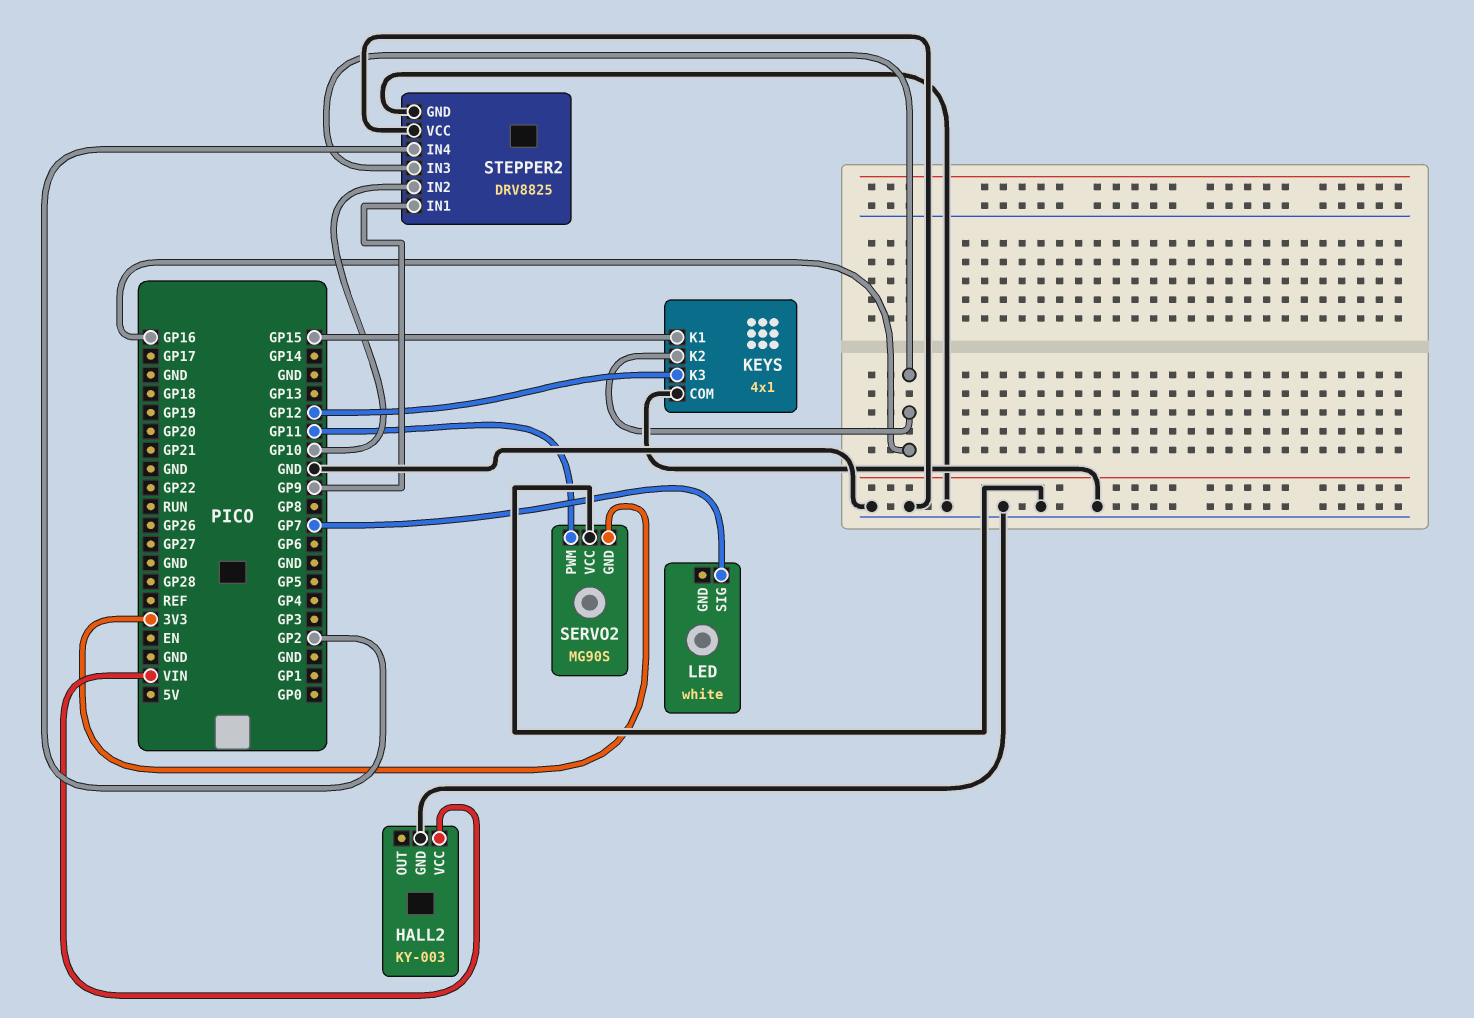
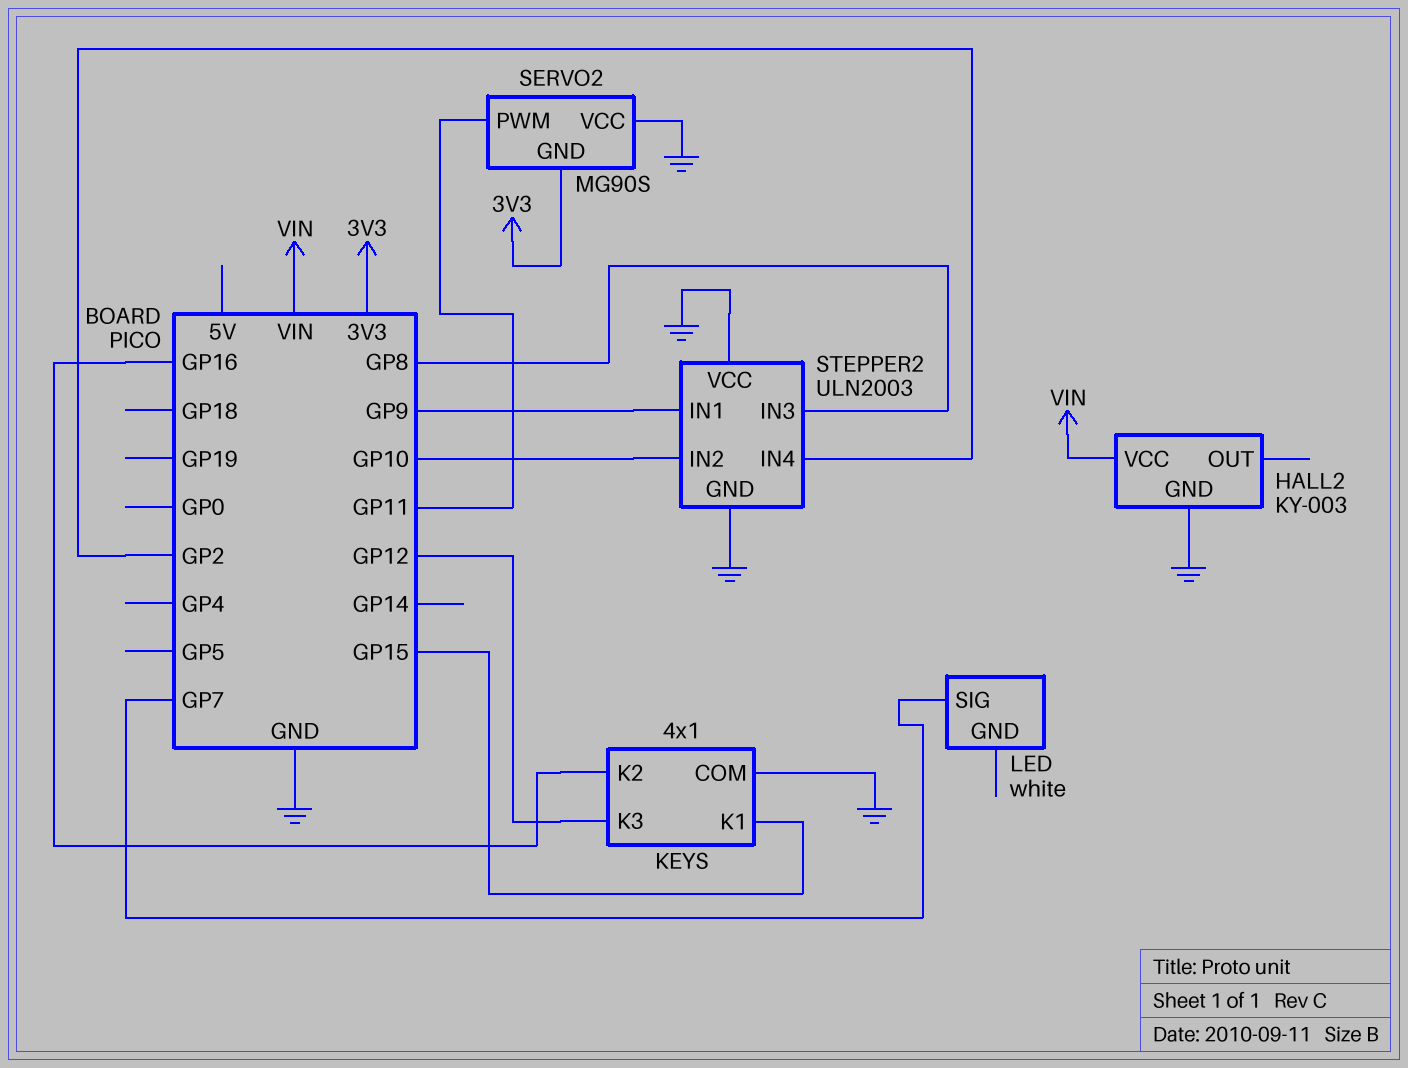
STEPPER2: DRV8825 -> ULN2003
STEPPER2 pin IN3: GP16 -> GP8

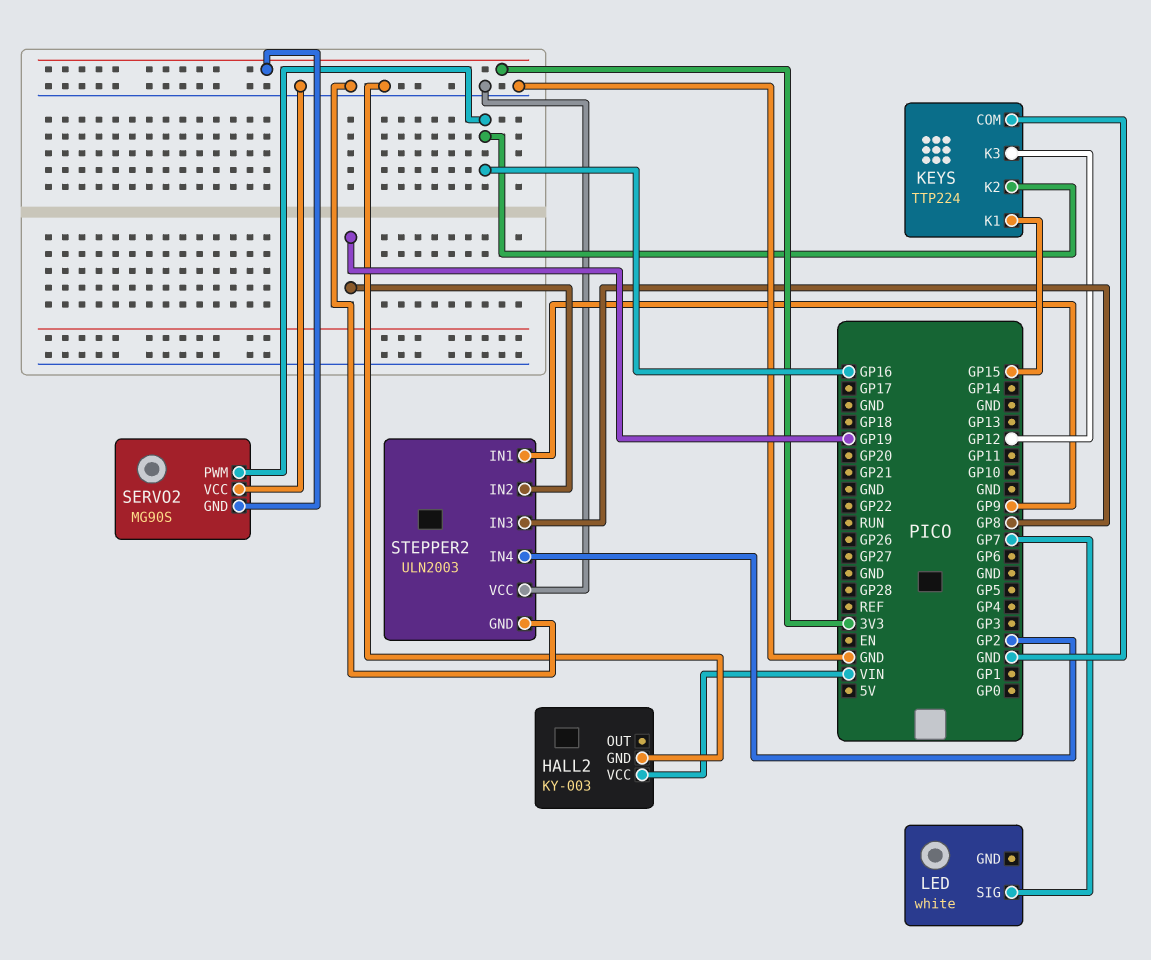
KEYS: 4x1 -> TTP224
SERVO2 pin PWM: GP11 -> GP16
STEPPER2 pin IN2: GP10 -> GP19

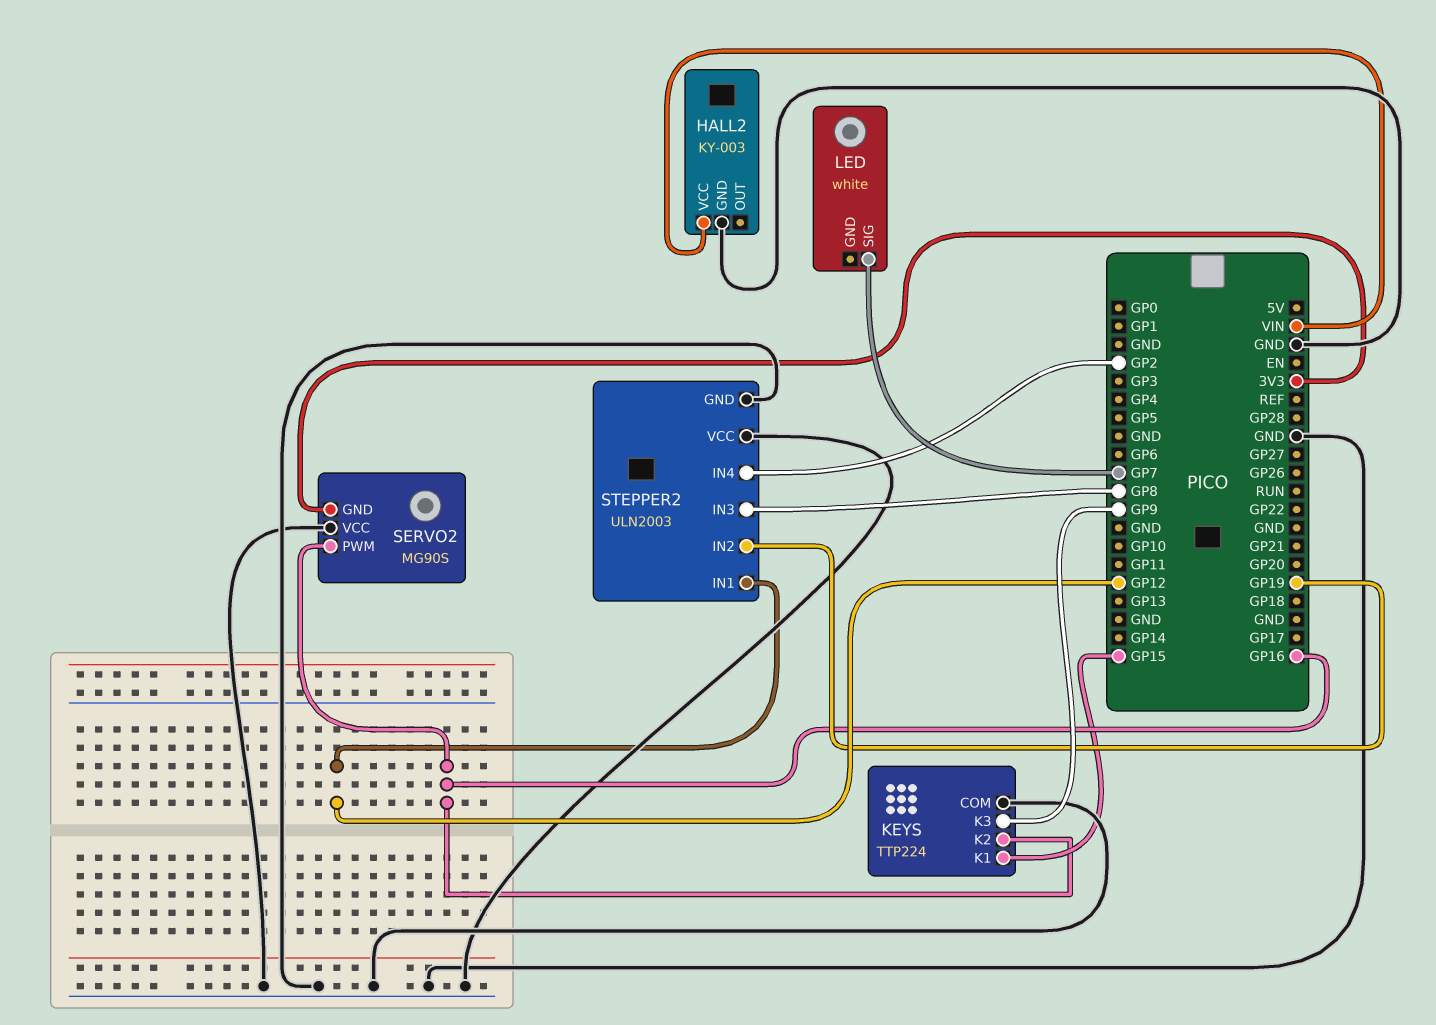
KEYS pin K3: GP12 -> GP9
STEPPER2 pin IN1: GP9 -> GP12

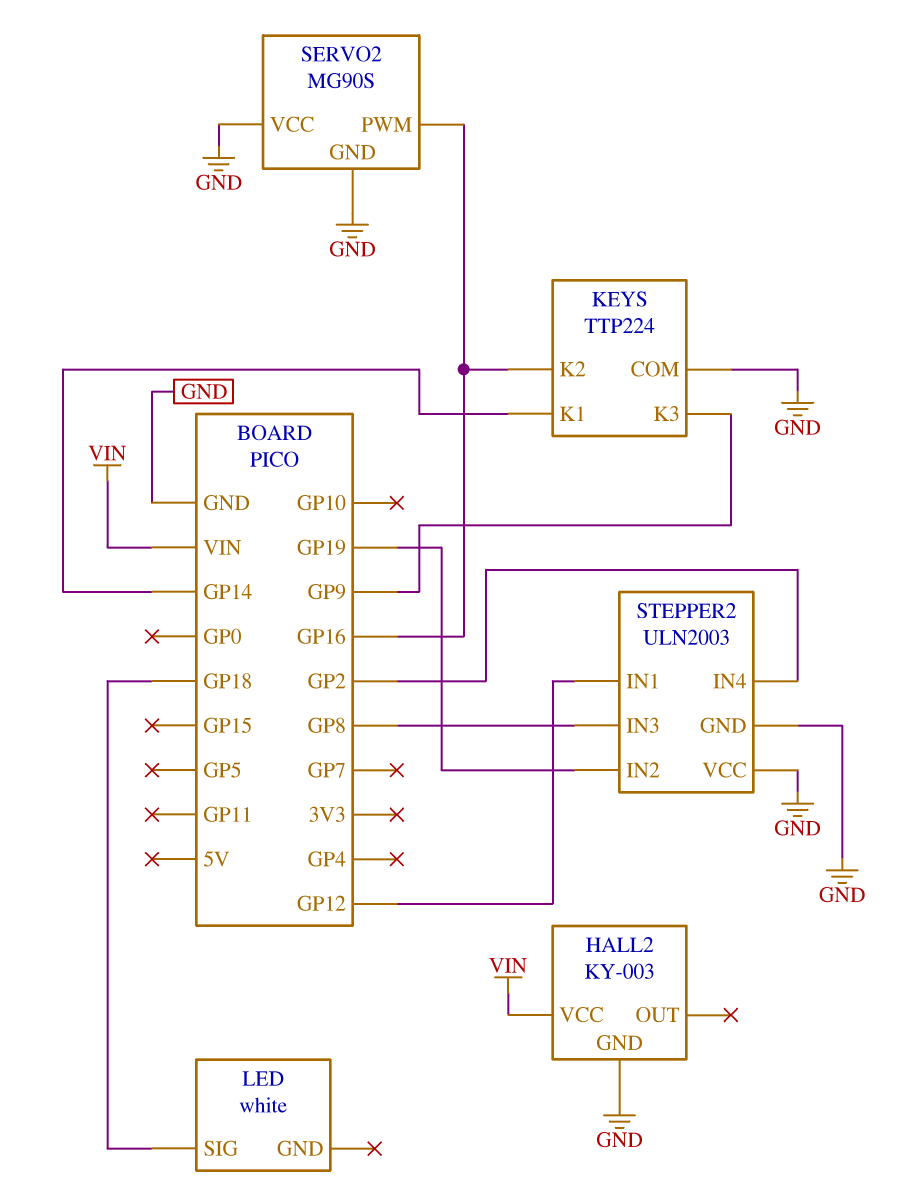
KEYS pin K1: GP15 -> GP14
LED pin SIG: GP7 -> GP18
SERVO2 pin GND: 3V3 -> GND

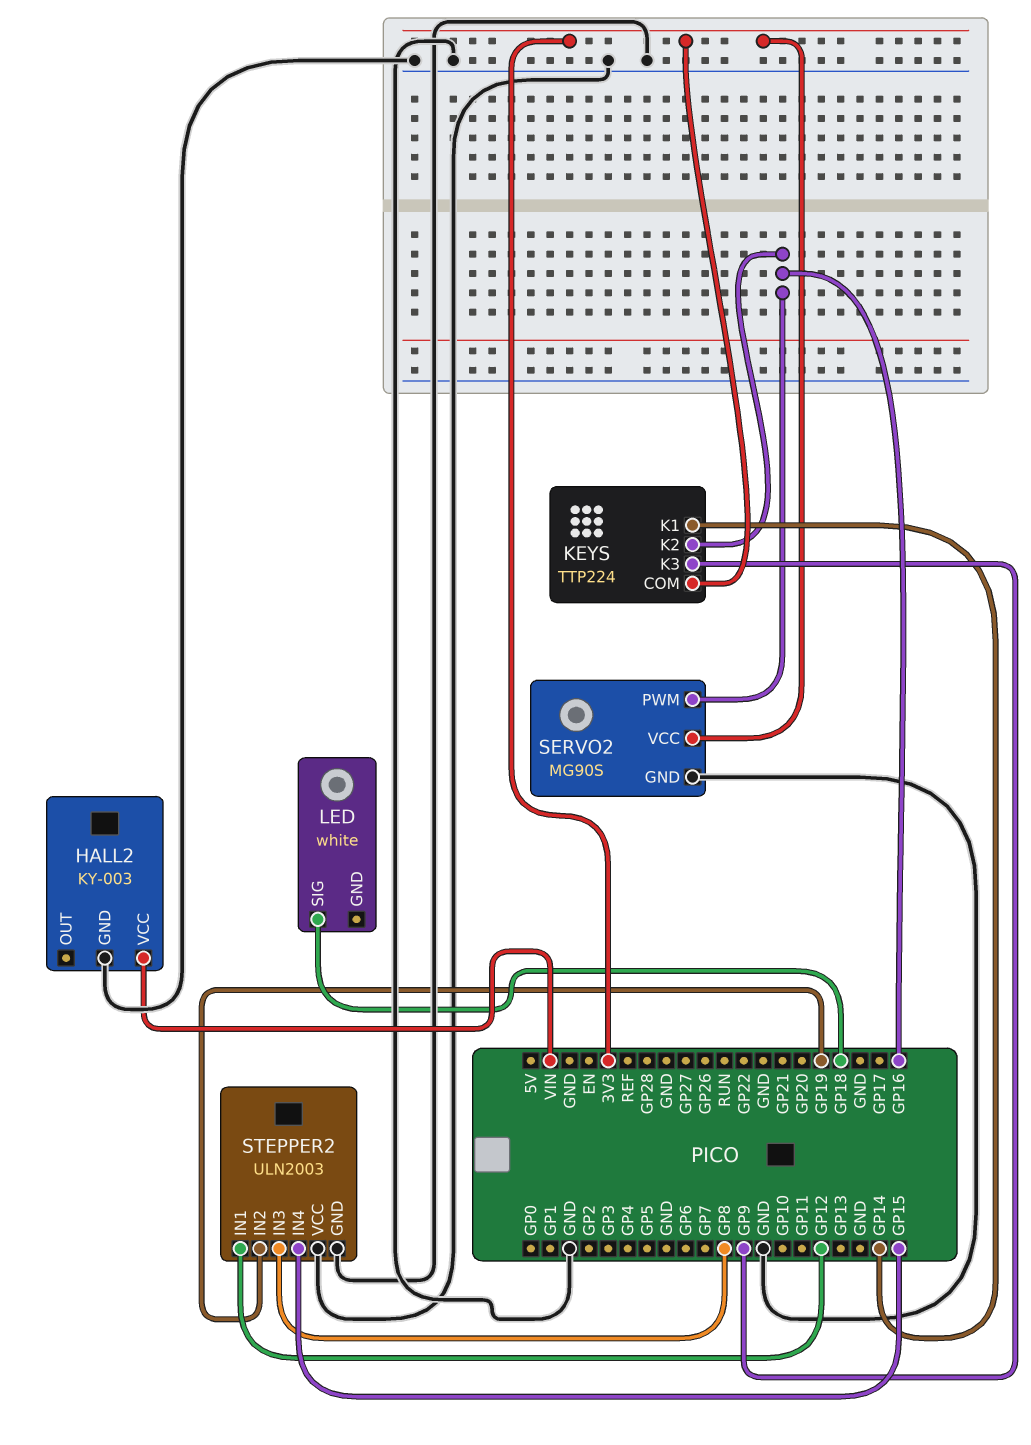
KEYS pin COM: GND -> 3V3
SERVO2 pin VCC: GND -> 3V3
STEPPER2 pin IN4: GP2 -> GP15

